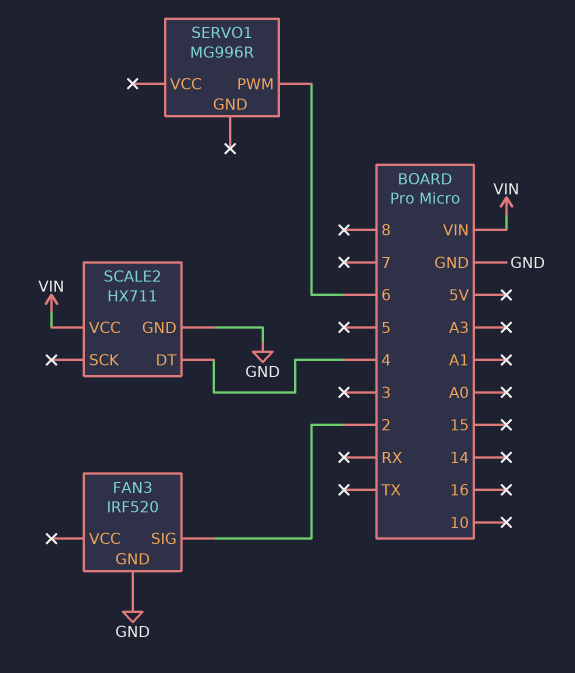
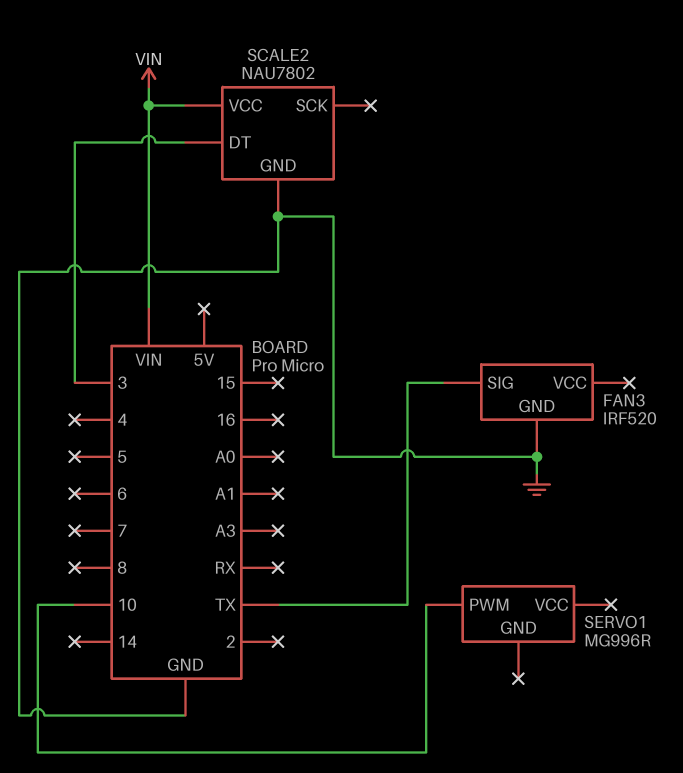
FAN3 pin SIG: 2 -> TX
SCALE2: HX711 -> NAU7802
SCALE2 pin DT: 4 -> 3
SERVO1 pin PWM: 6 -> 10

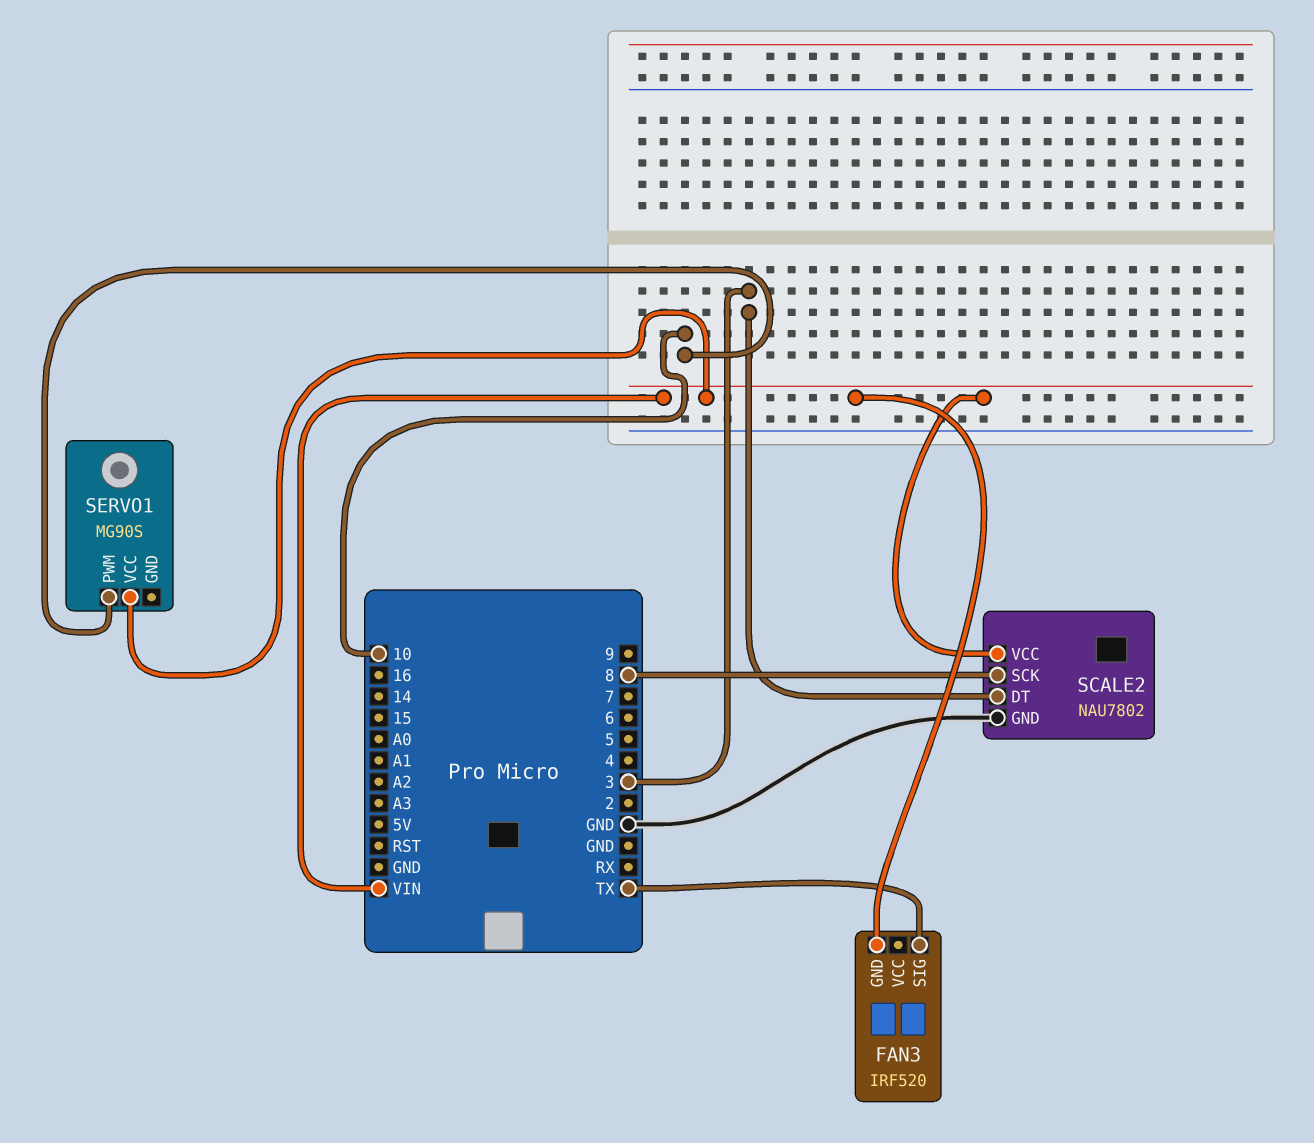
FAN3 pin GND: GND -> VIN
SCALE2 pin SCK: none -> 8
SERVO1: MG996R -> MG90S
SERVO1 pin VCC: none -> VIN

